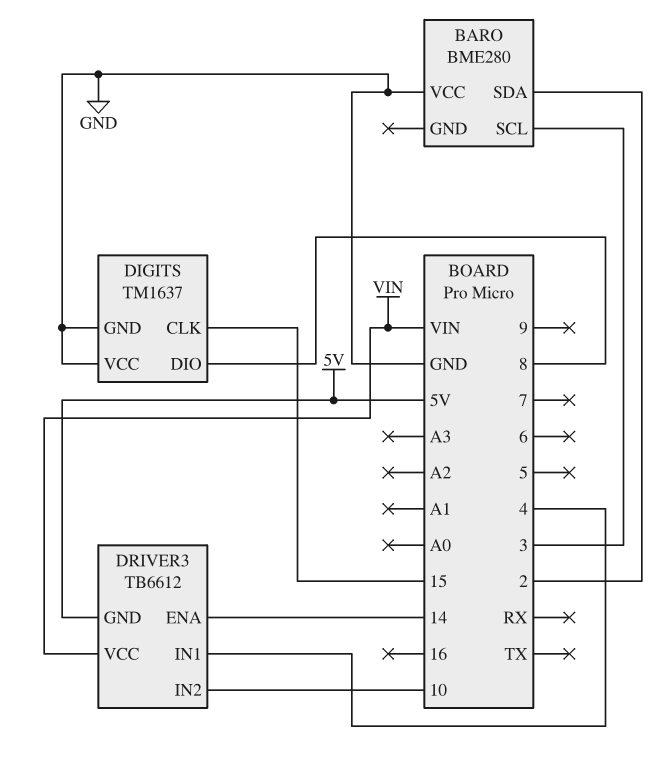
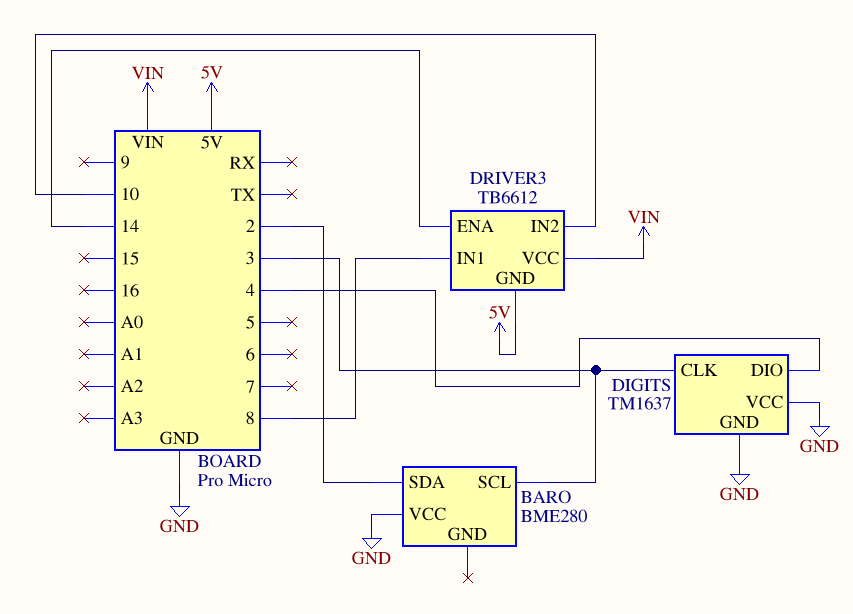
DIGITS pin CLK: 15 -> 3
DIGITS pin DIO: 8 -> 4
DRIVER3 pin IN1: 4 -> 8

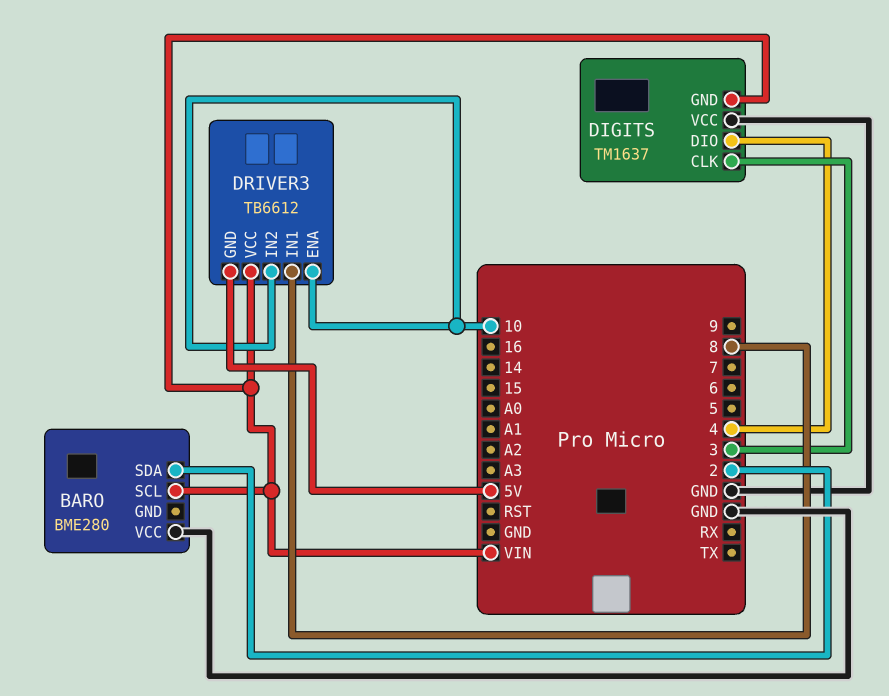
BARO pin SCL: 3 -> VIN
DIGITS pin GND: GND -> VIN
DRIVER3 pin ENA: 14 -> 10

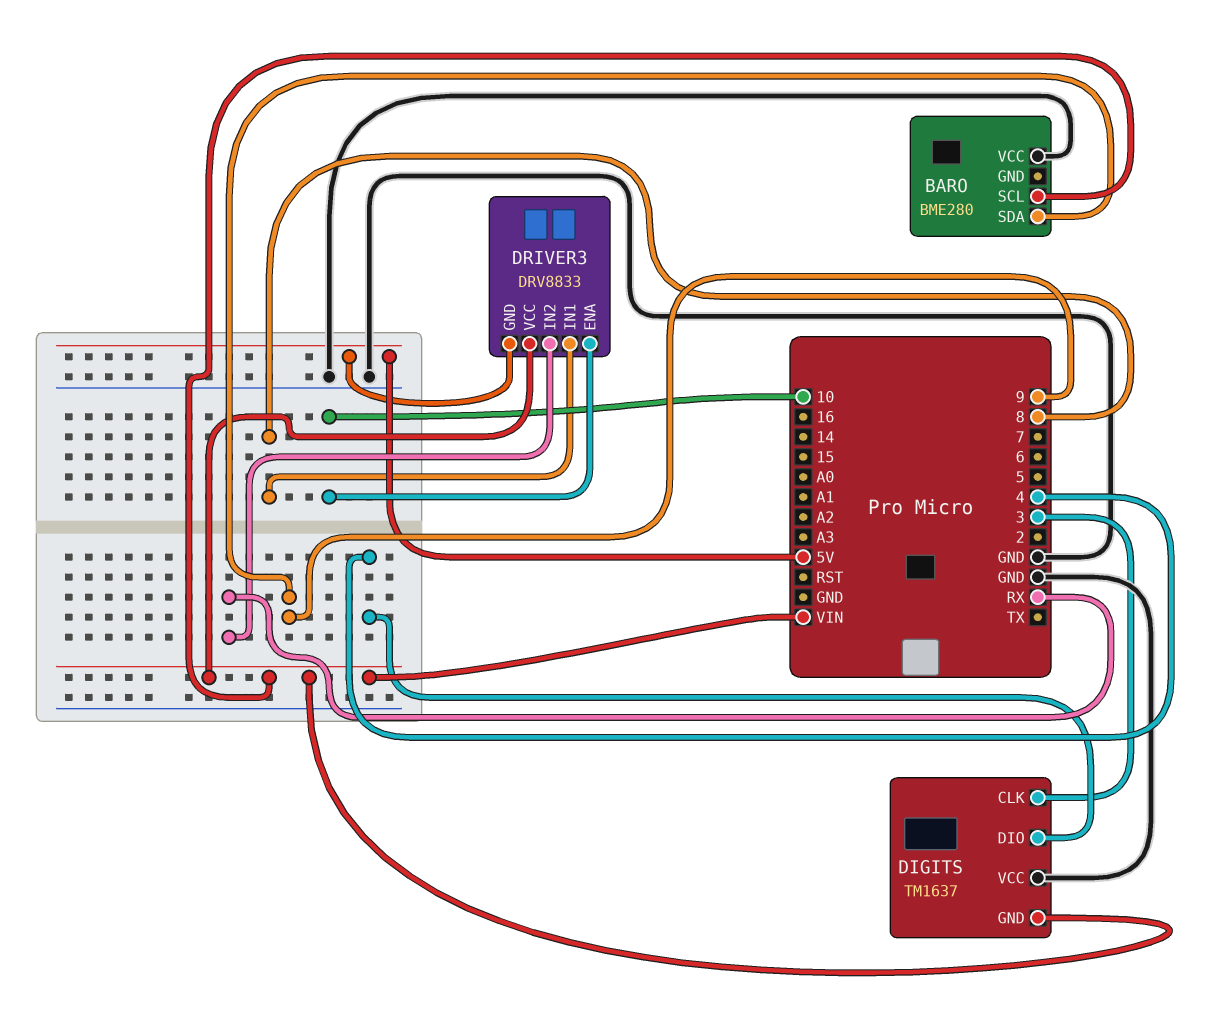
BARO pin SDA: 2 -> 9
DRIVER3: TB6612 -> DRV8833
DRIVER3 pin IN2: 10 -> RX

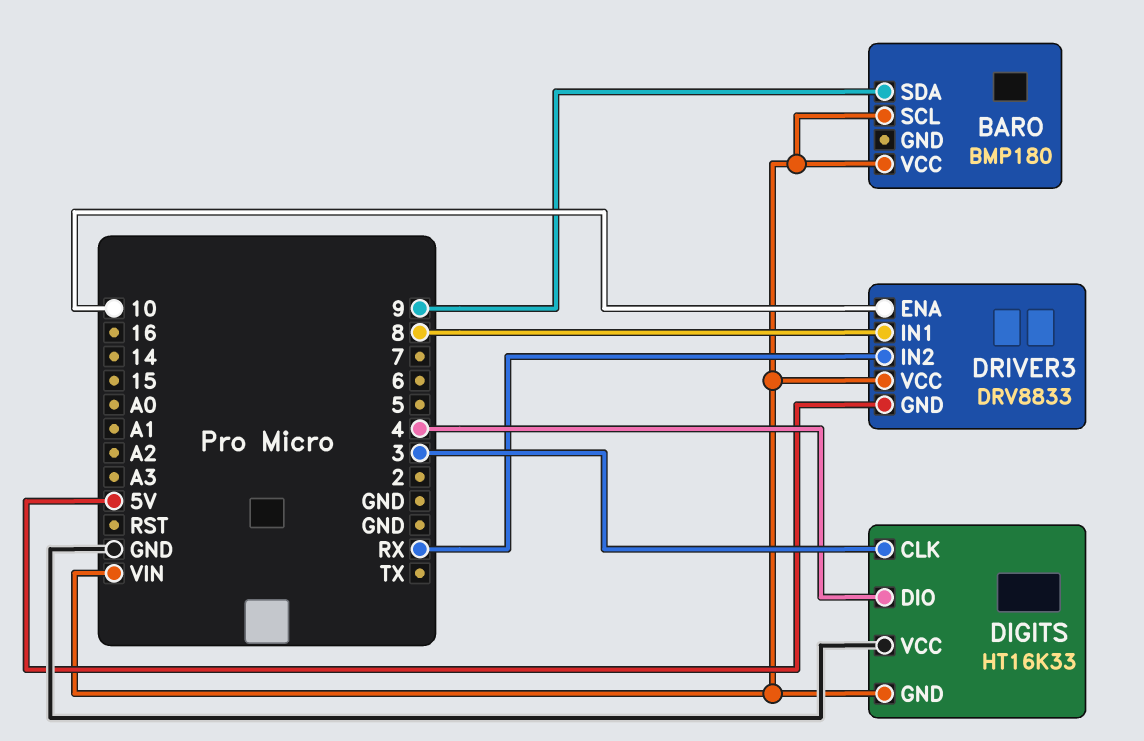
BARO: BME280 -> BMP180
BARO pin VCC: GND -> VIN
DIGITS: TM1637 -> HT16K33

